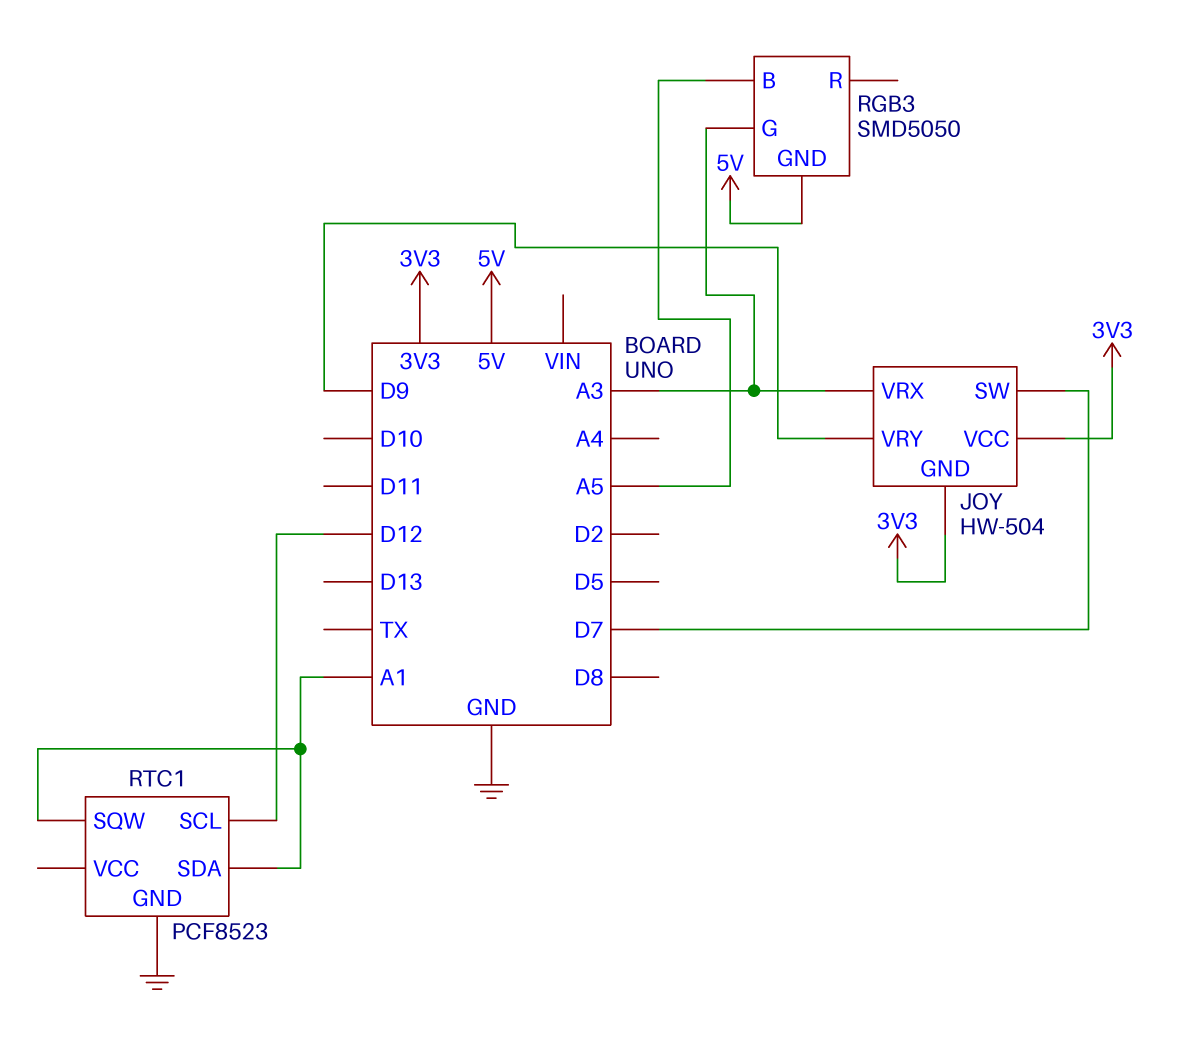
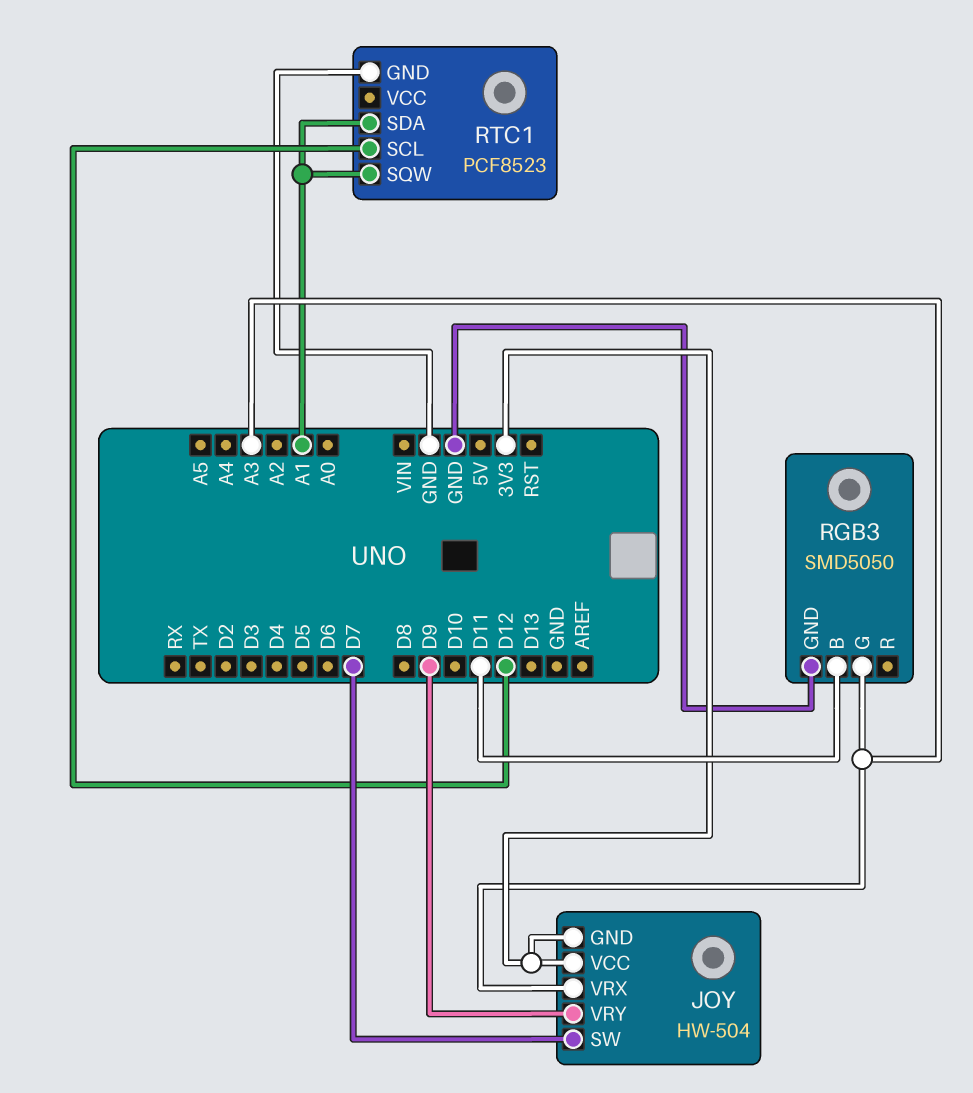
RGB3 pin B: A5 -> D11
RGB3 pin GND: 5V -> GND

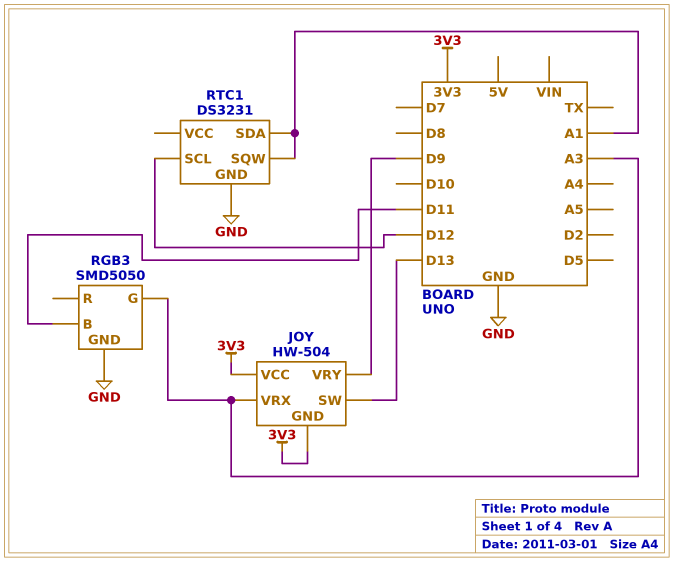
JOY pin SW: D7 -> D13
RTC1: PCF8523 -> DS3231

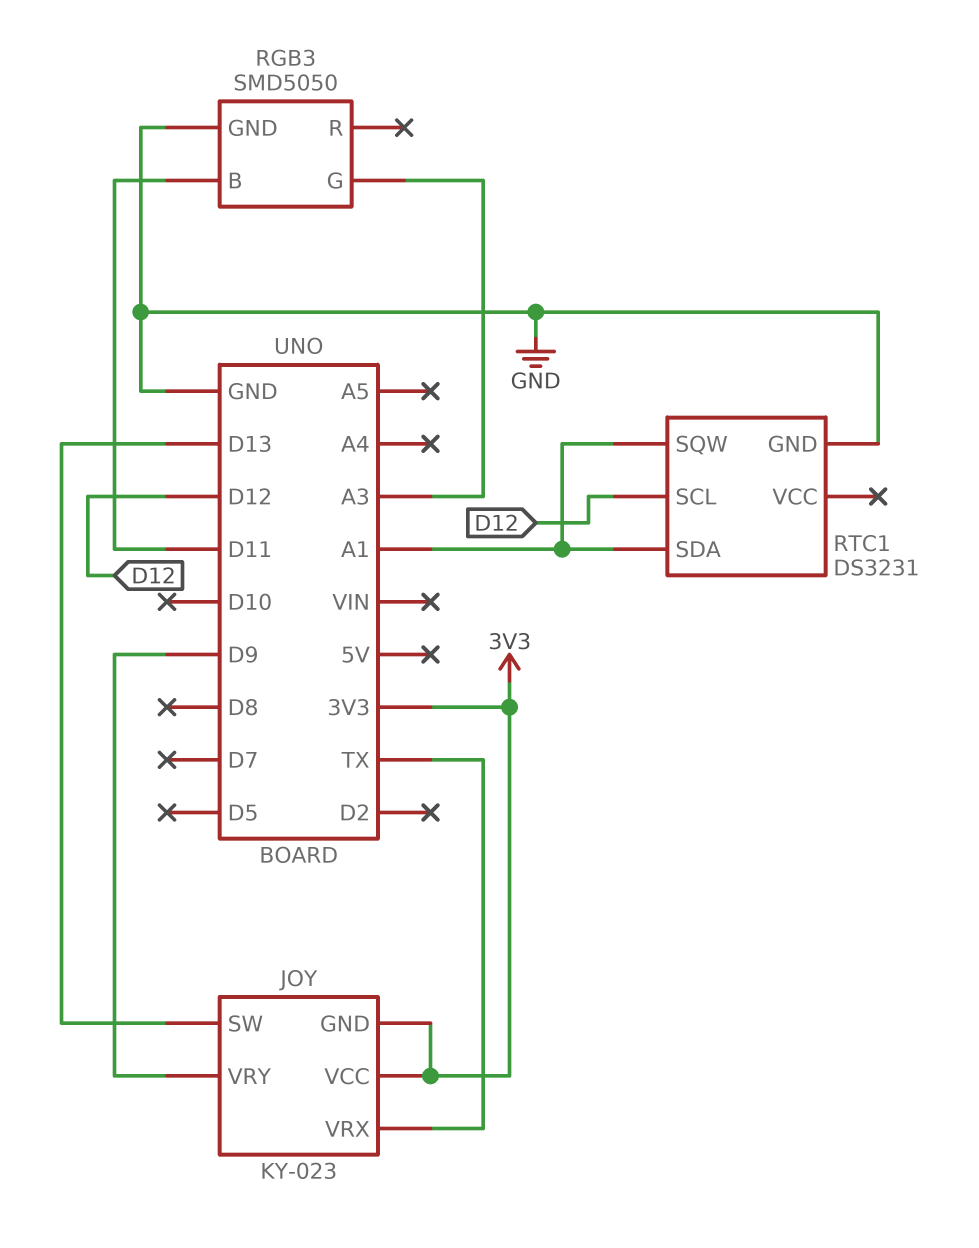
JOY: HW-504 -> KY-023
JOY pin VRX: A3 -> TX

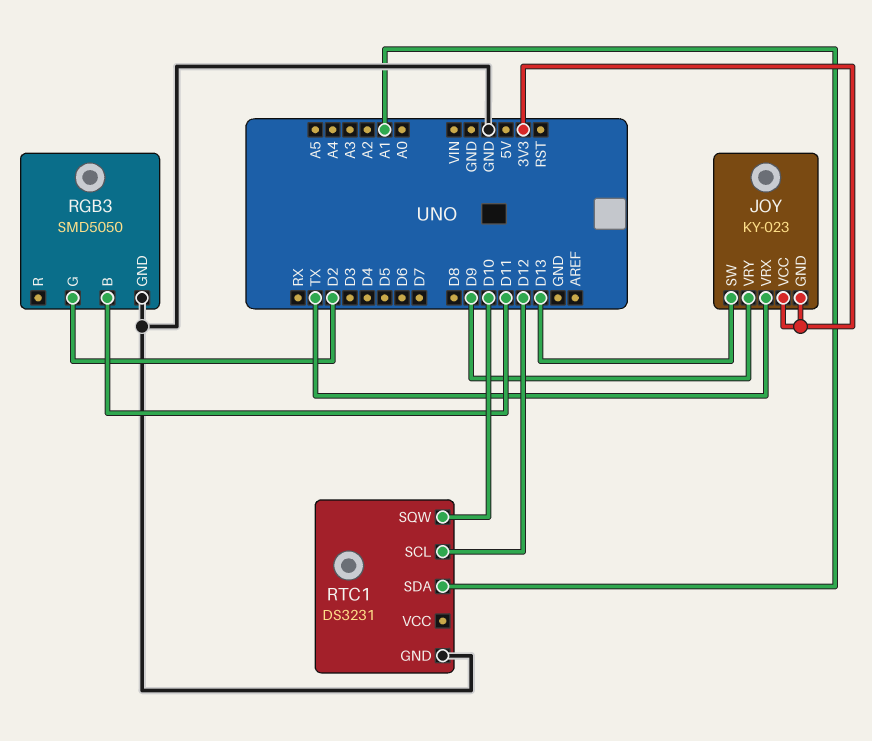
RGB3 pin G: A3 -> D2
RTC1 pin SQW: A1 -> D10

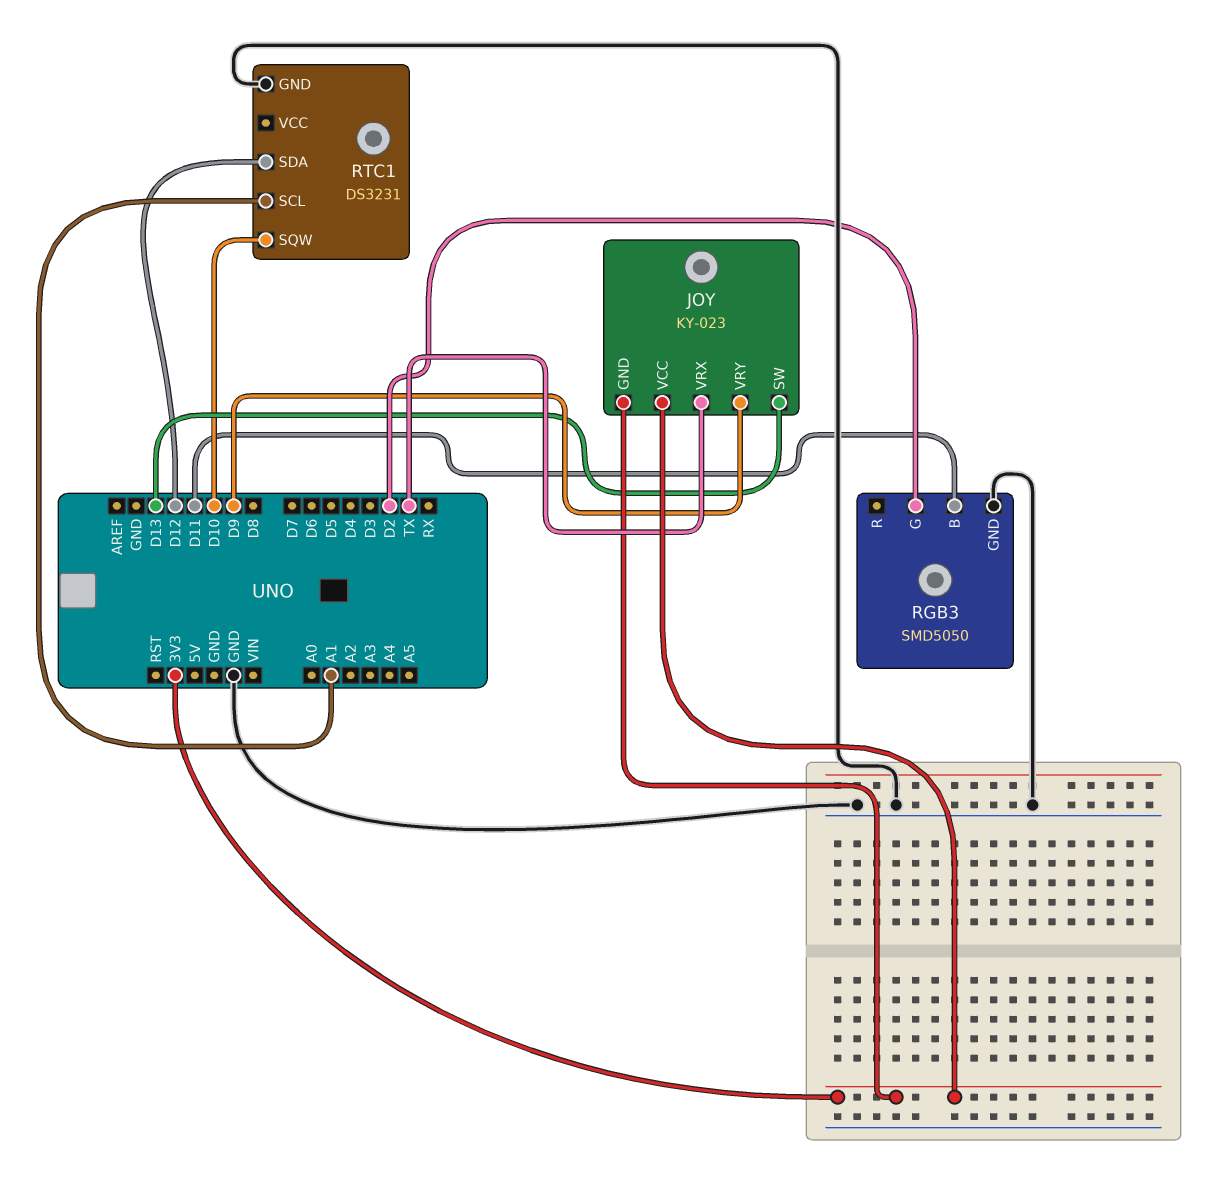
RTC1 pin SCL: D12 -> A1
RTC1 pin SDA: A1 -> D12

